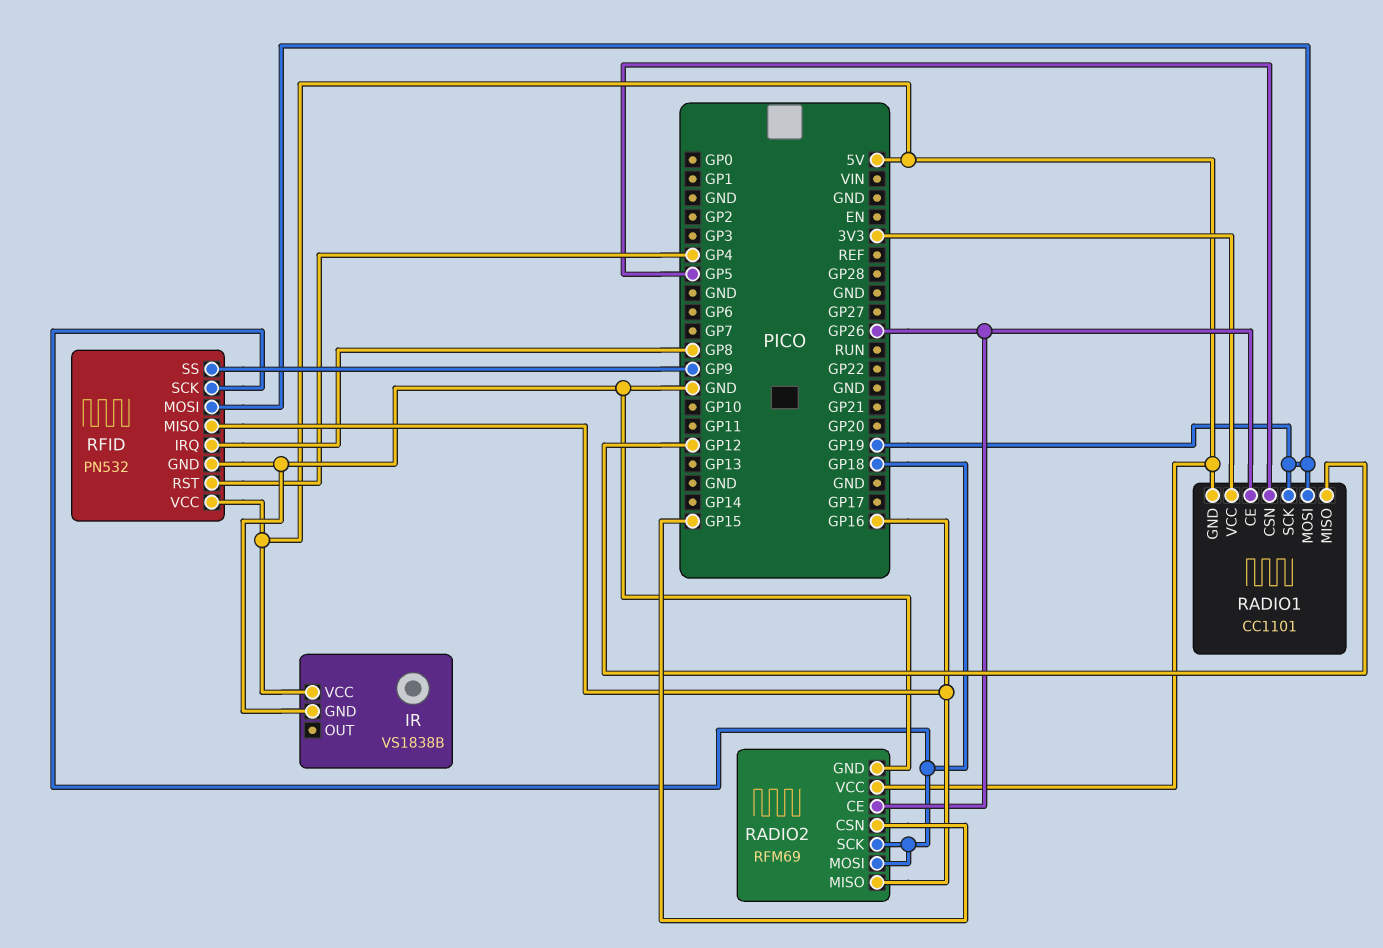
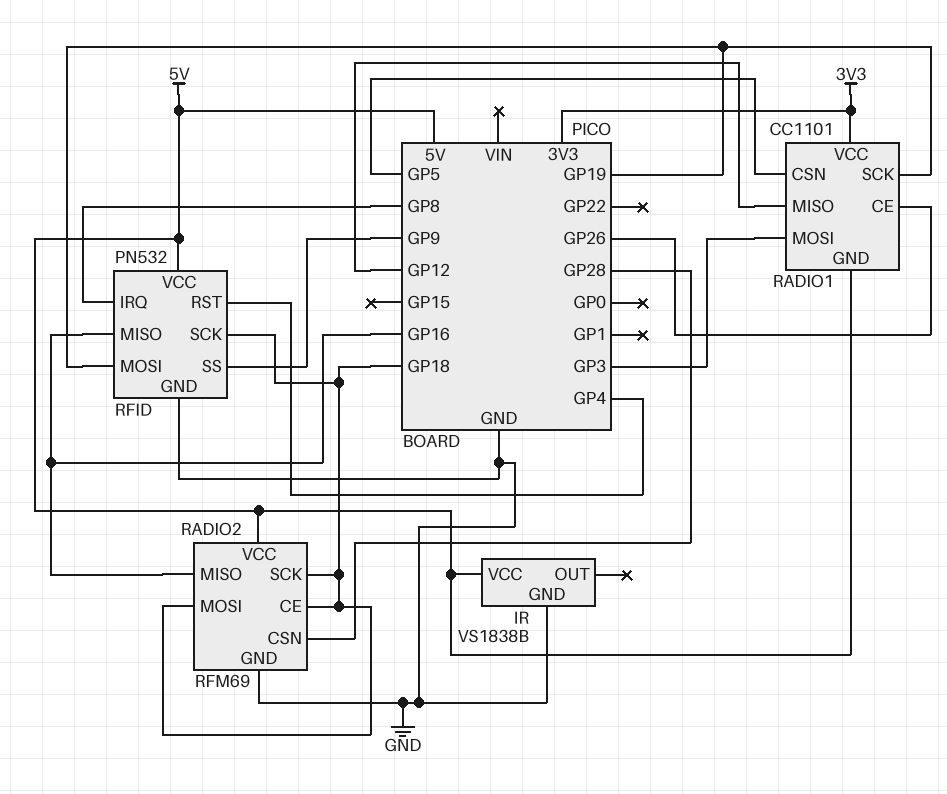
RADIO1 pin MOSI: GP19 -> GP3
RADIO2 pin CE: GP26 -> GP18
RADIO2 pin CSN: GP15 -> GP28

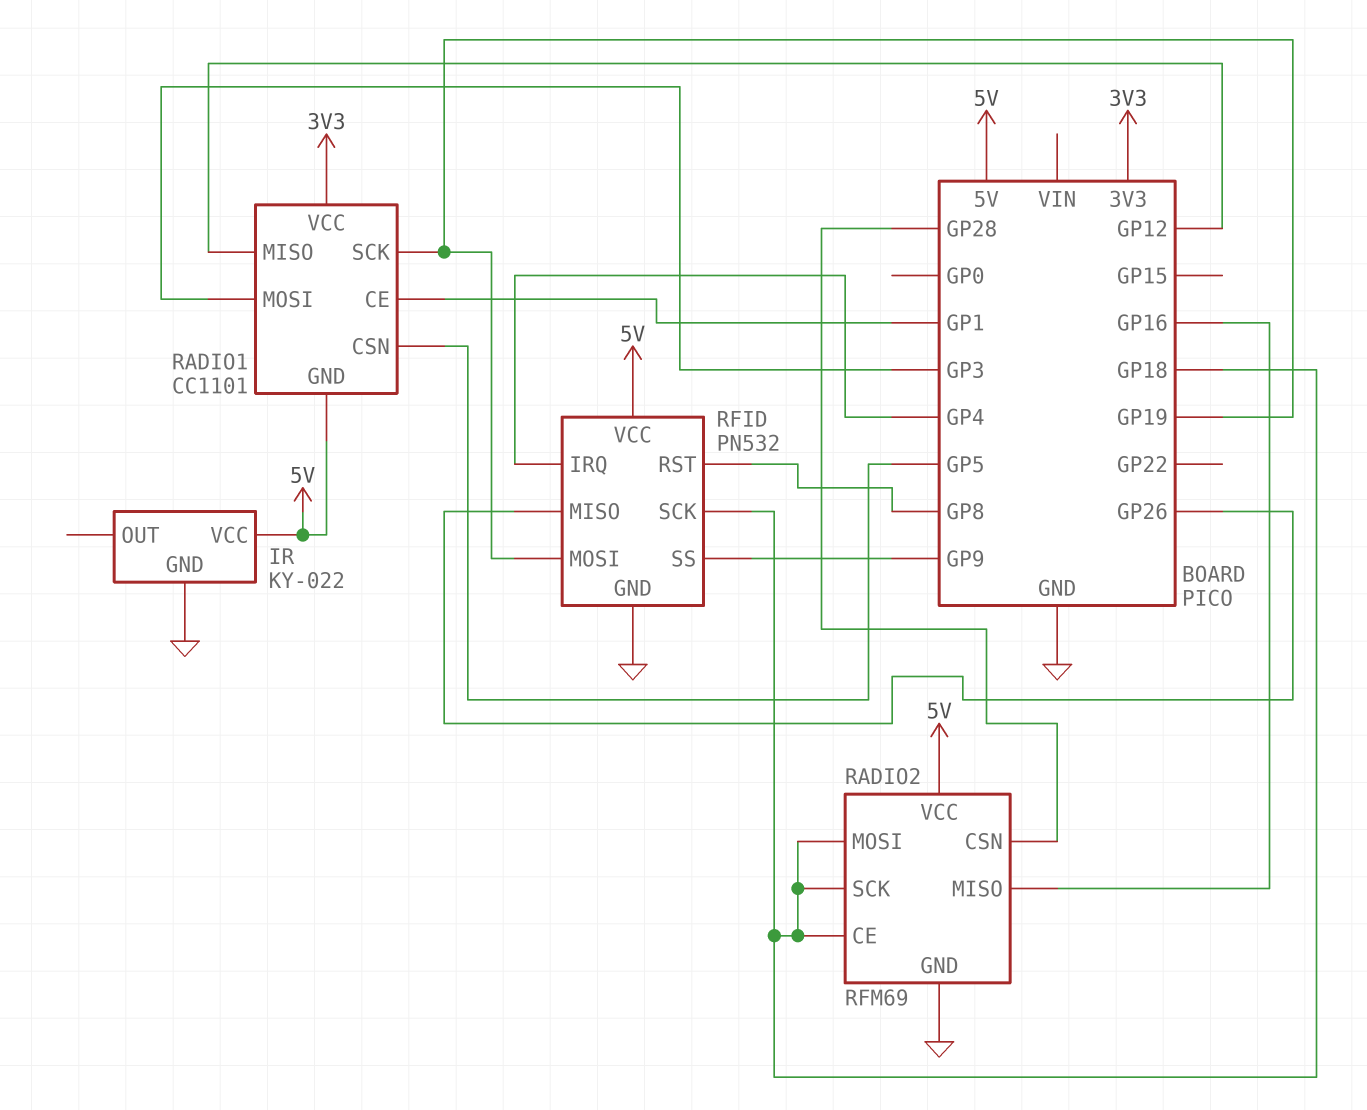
IR: VS1838B -> KY-022
RADIO1 pin CE: GP26 -> GP1
RFID pin IRQ: GP8 -> GP4
RFID pin MISO: GP16 -> GP26
RFID pin RST: GP4 -> GP8

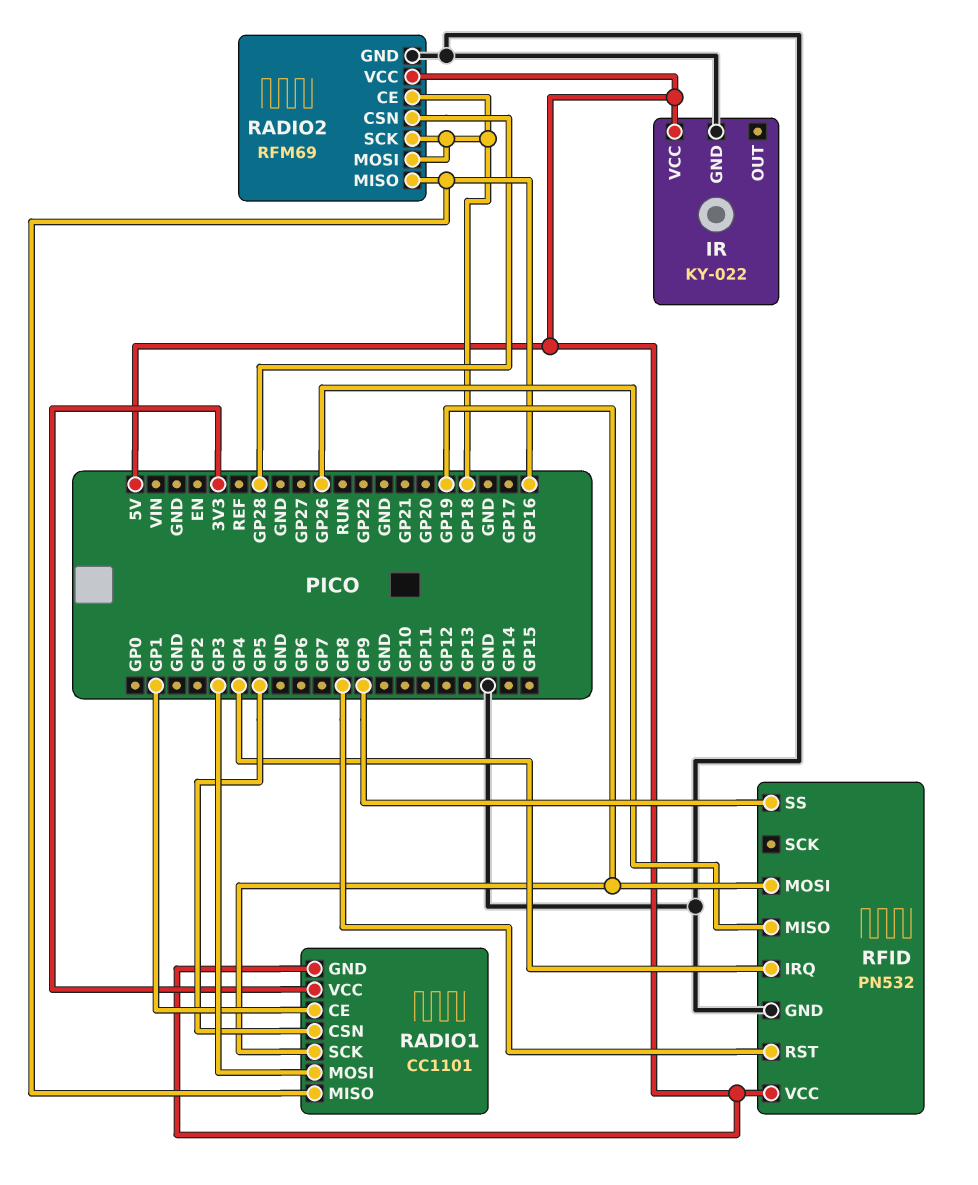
RADIO1 pin MISO: GP12 -> GP16
RFID pin SCK: GP18 -> none

